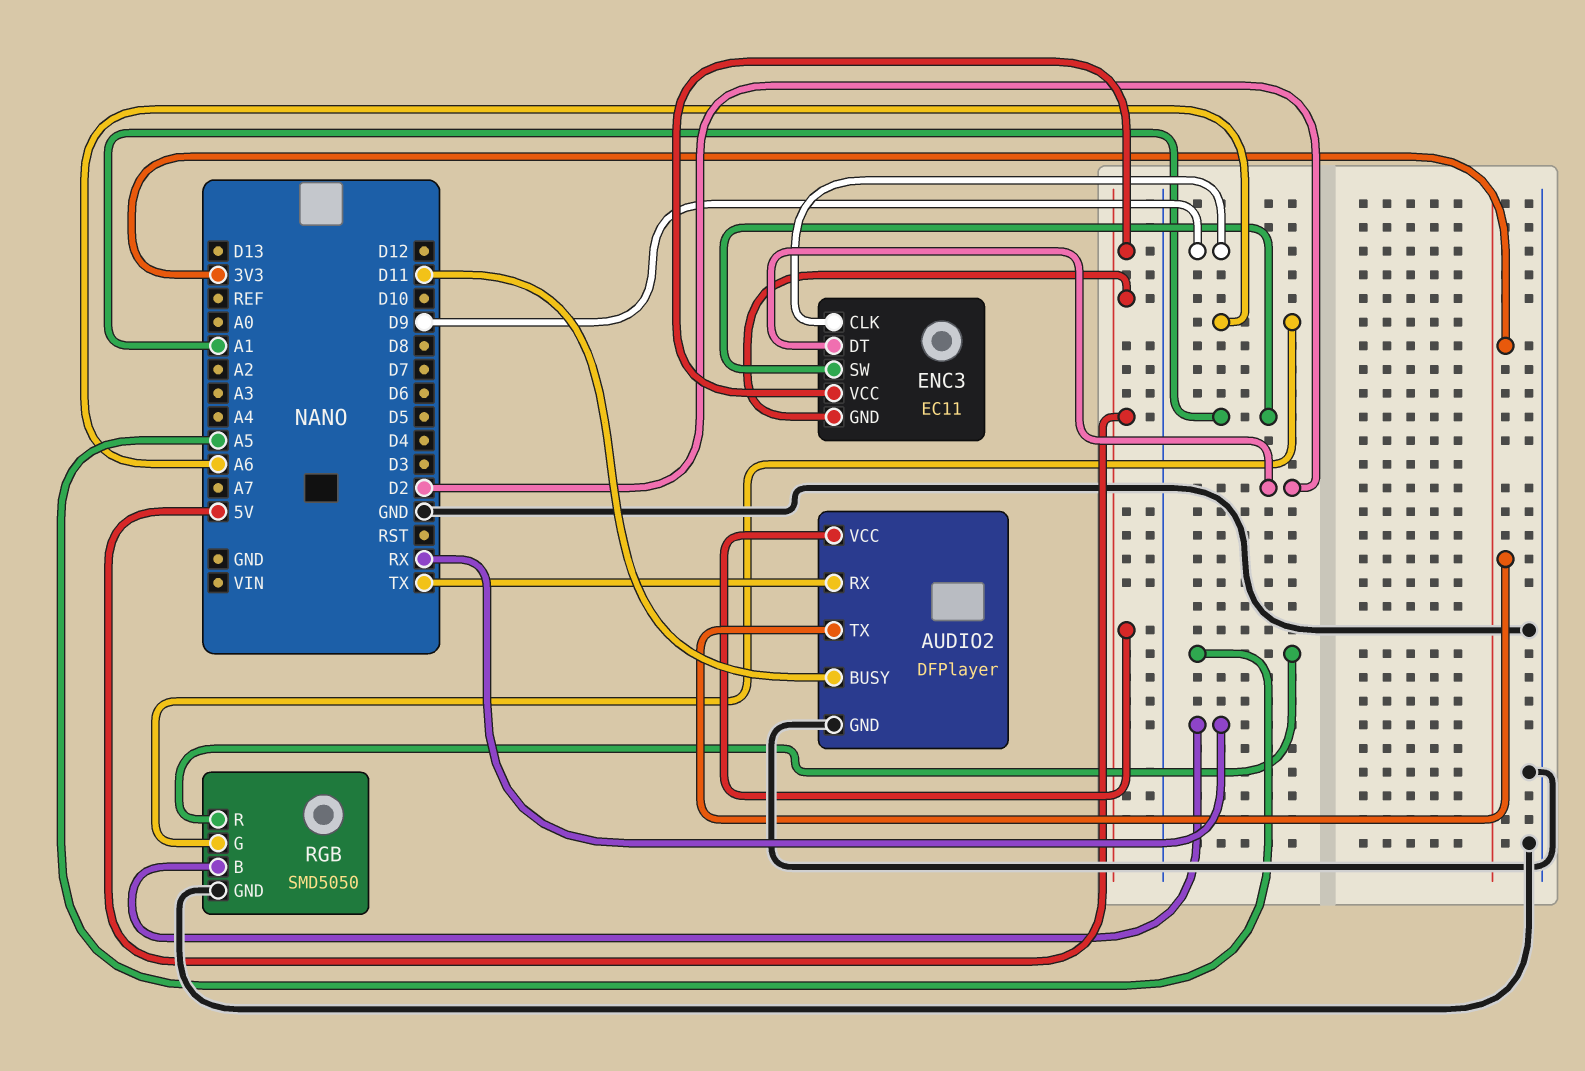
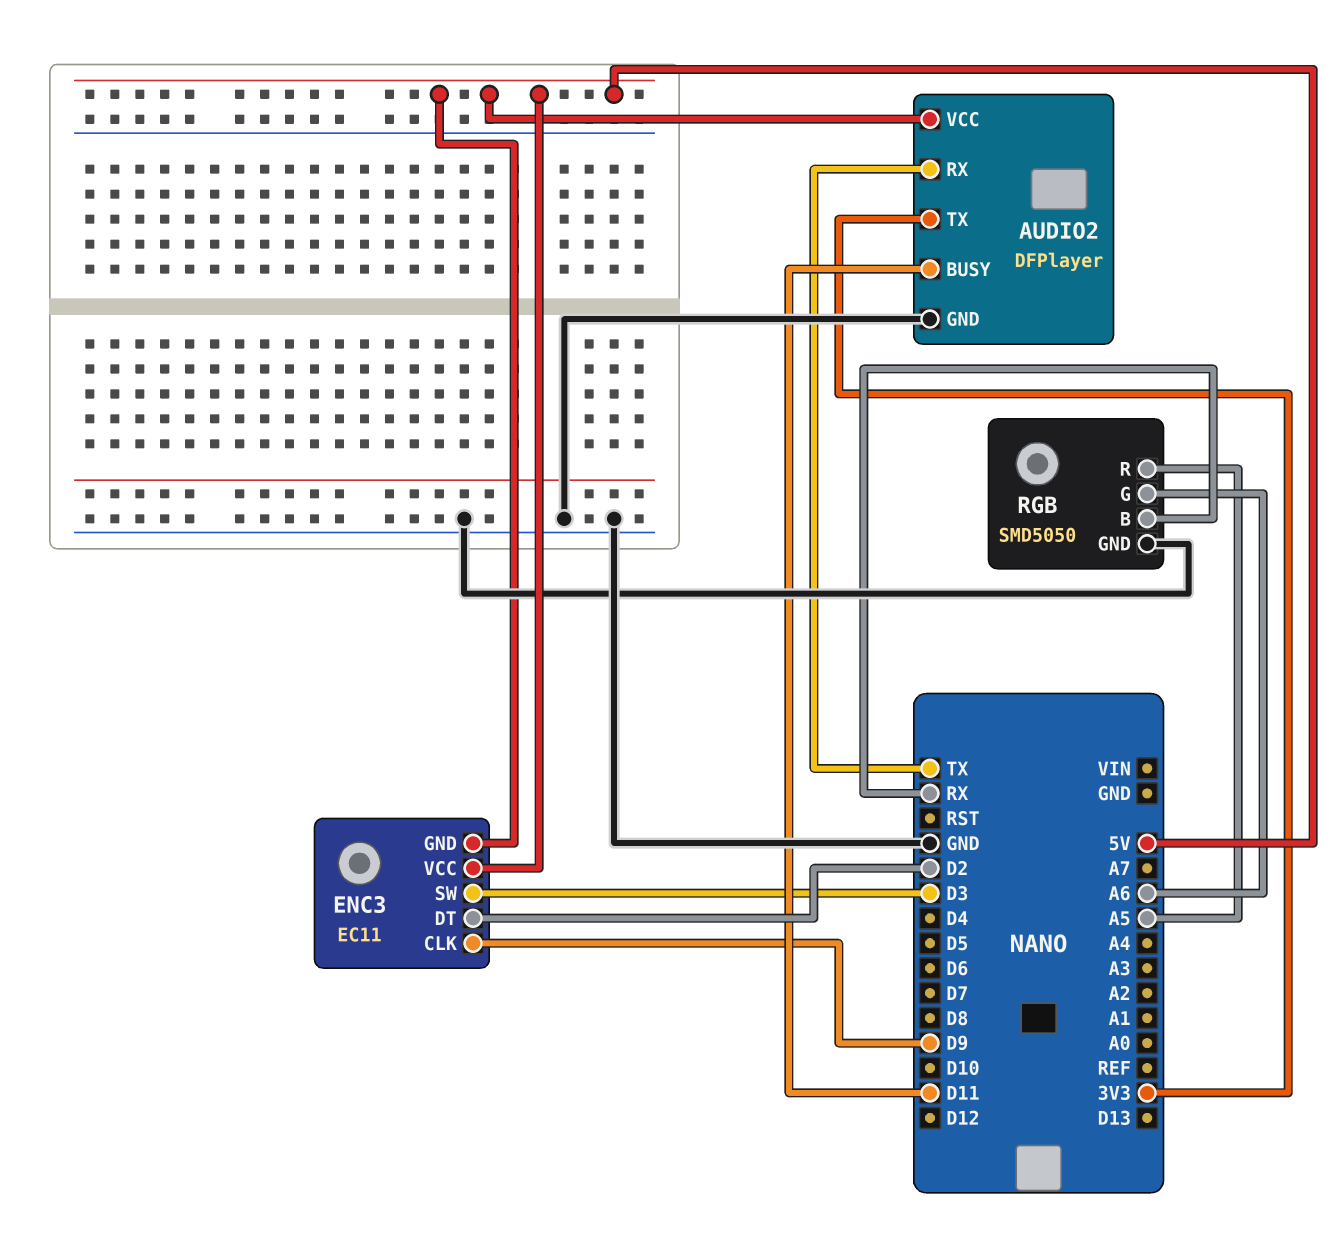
ENC3 pin SW: A1 -> D3

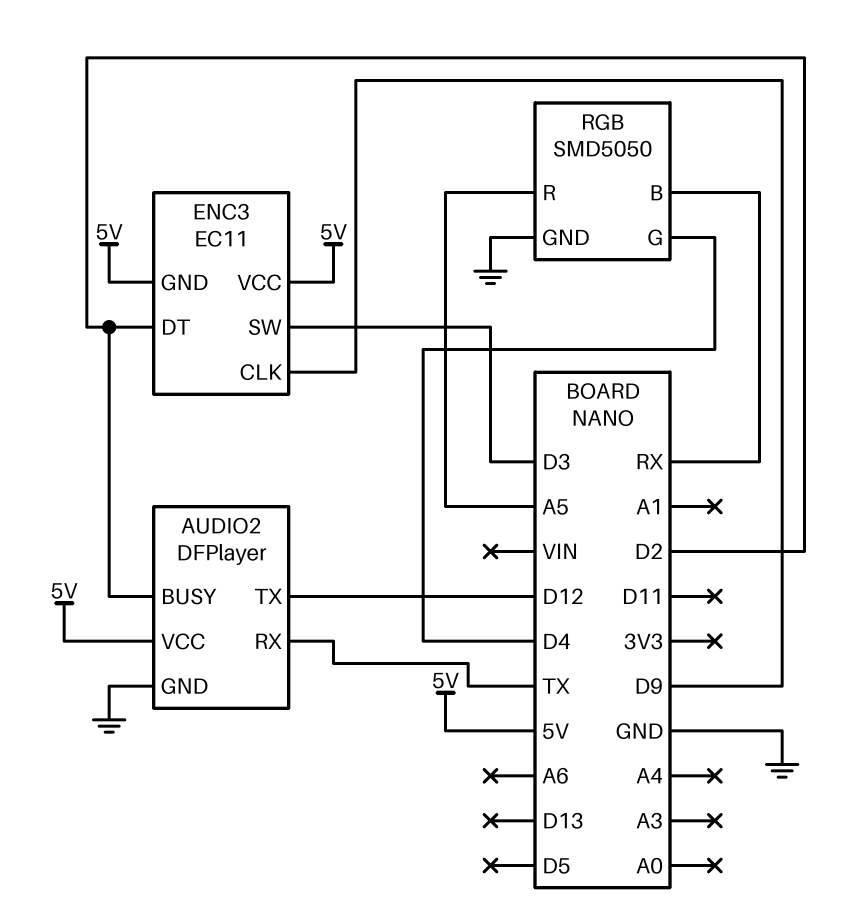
AUDIO2 pin BUSY: D11 -> D2
AUDIO2 pin TX: 3V3 -> D12
RGB pin G: A6 -> D4

